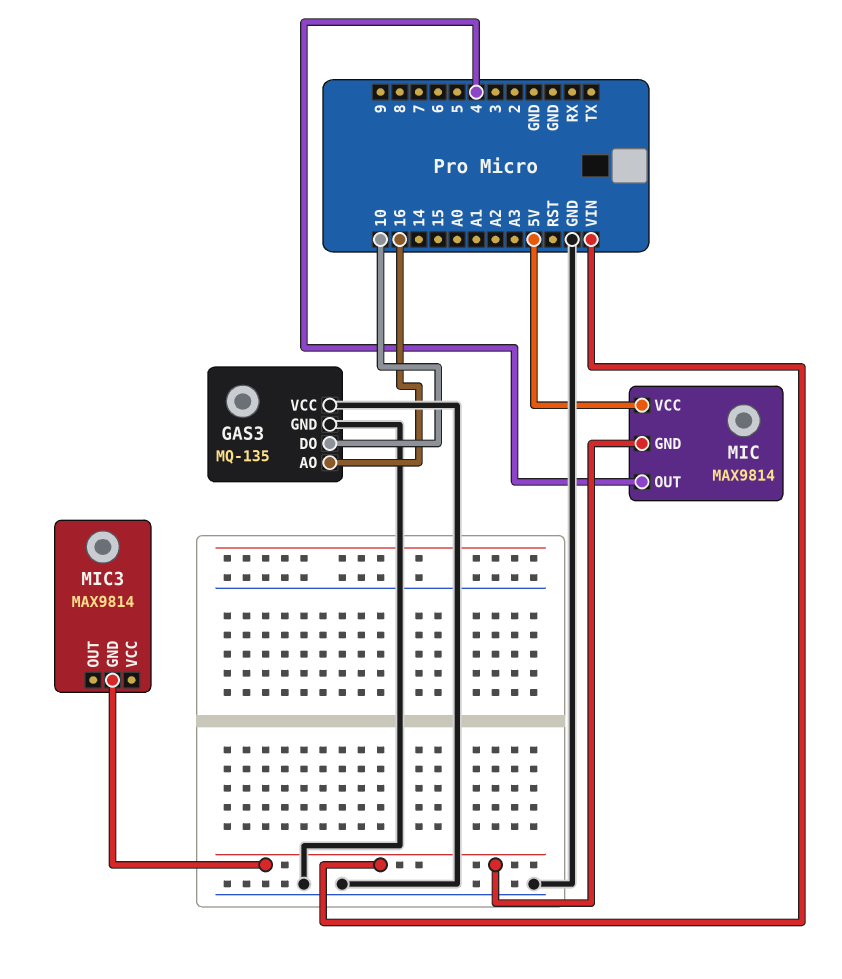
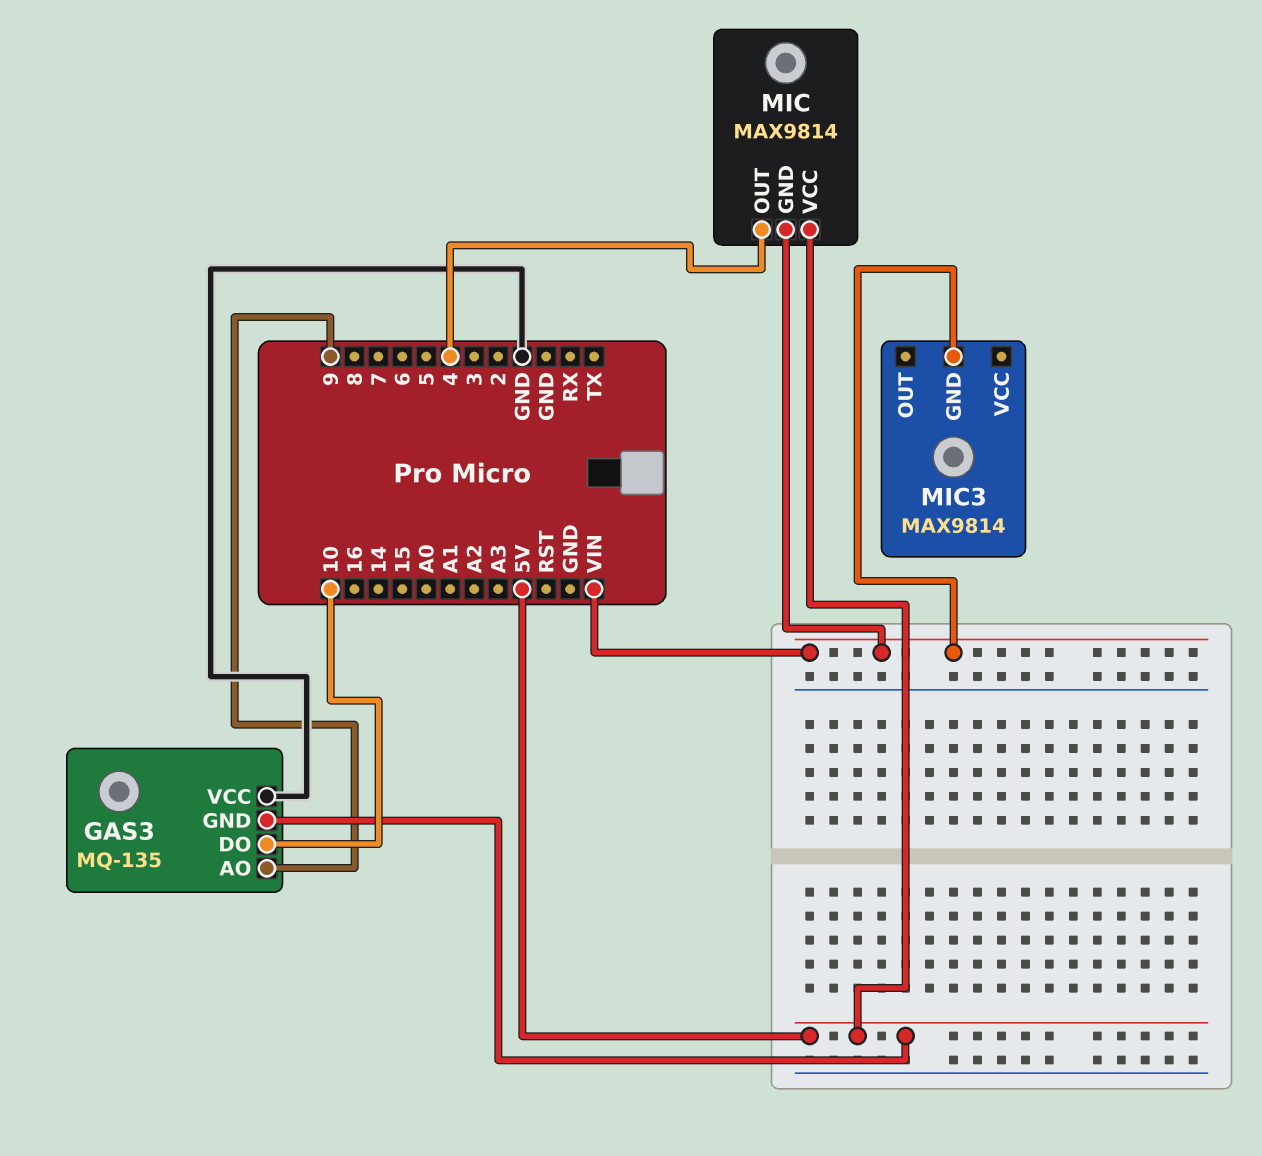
GAS3 pin AO: 16 -> 9
GAS3 pin GND: GND -> 5V

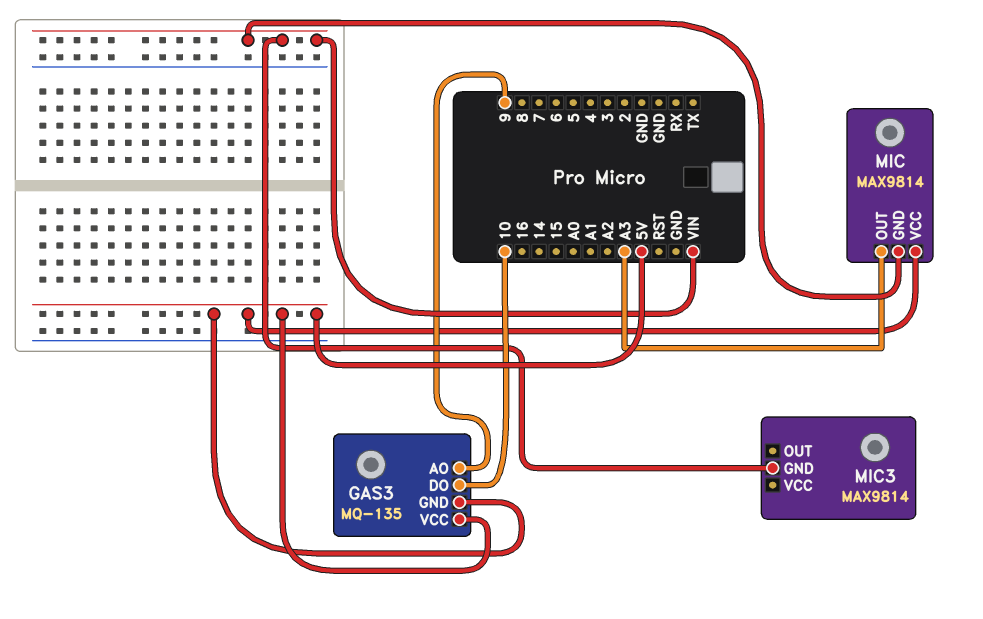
GAS3 pin VCC: GND -> 5V
MIC pin OUT: 4 -> A3

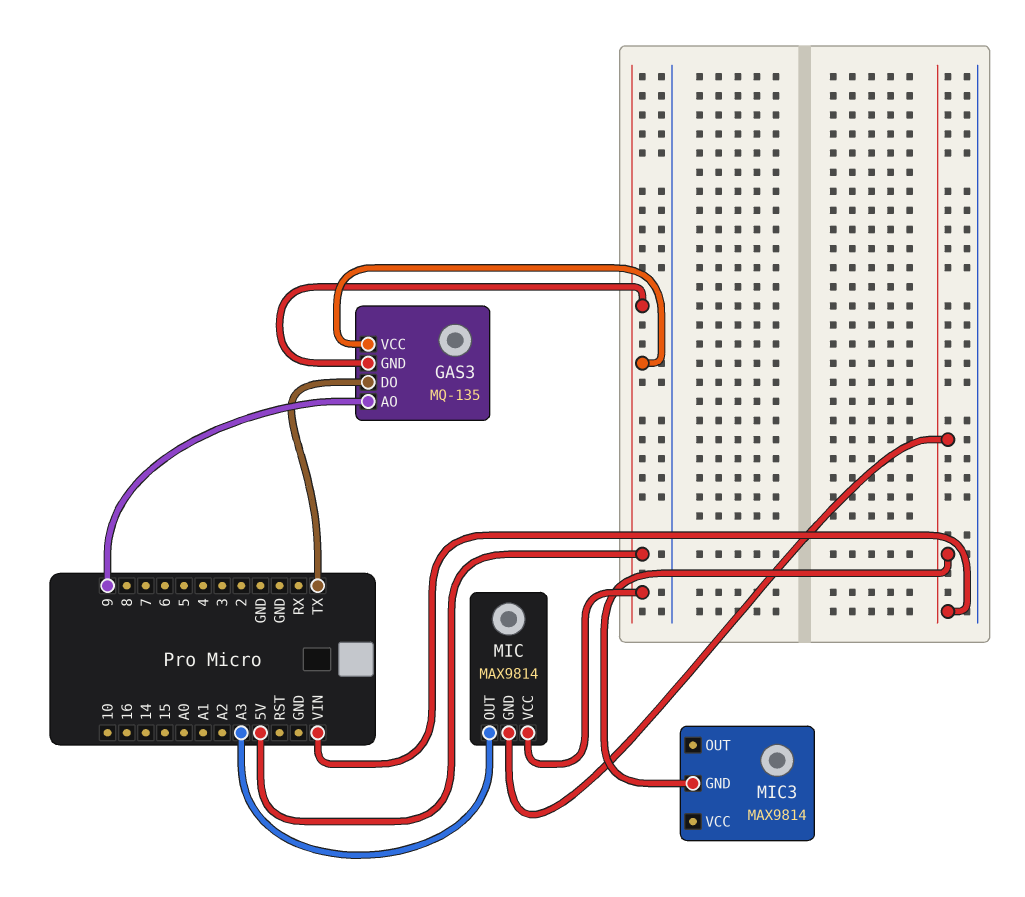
GAS3 pin DO: 10 -> TX

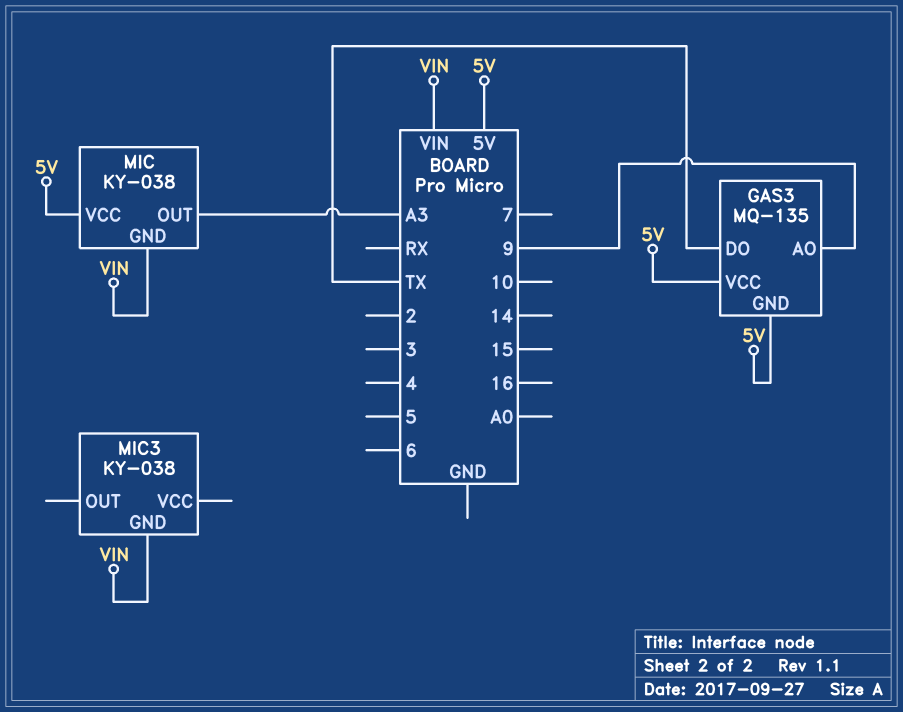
MIC: MAX9814 -> KY-038
MIC3: MAX9814 -> KY-038

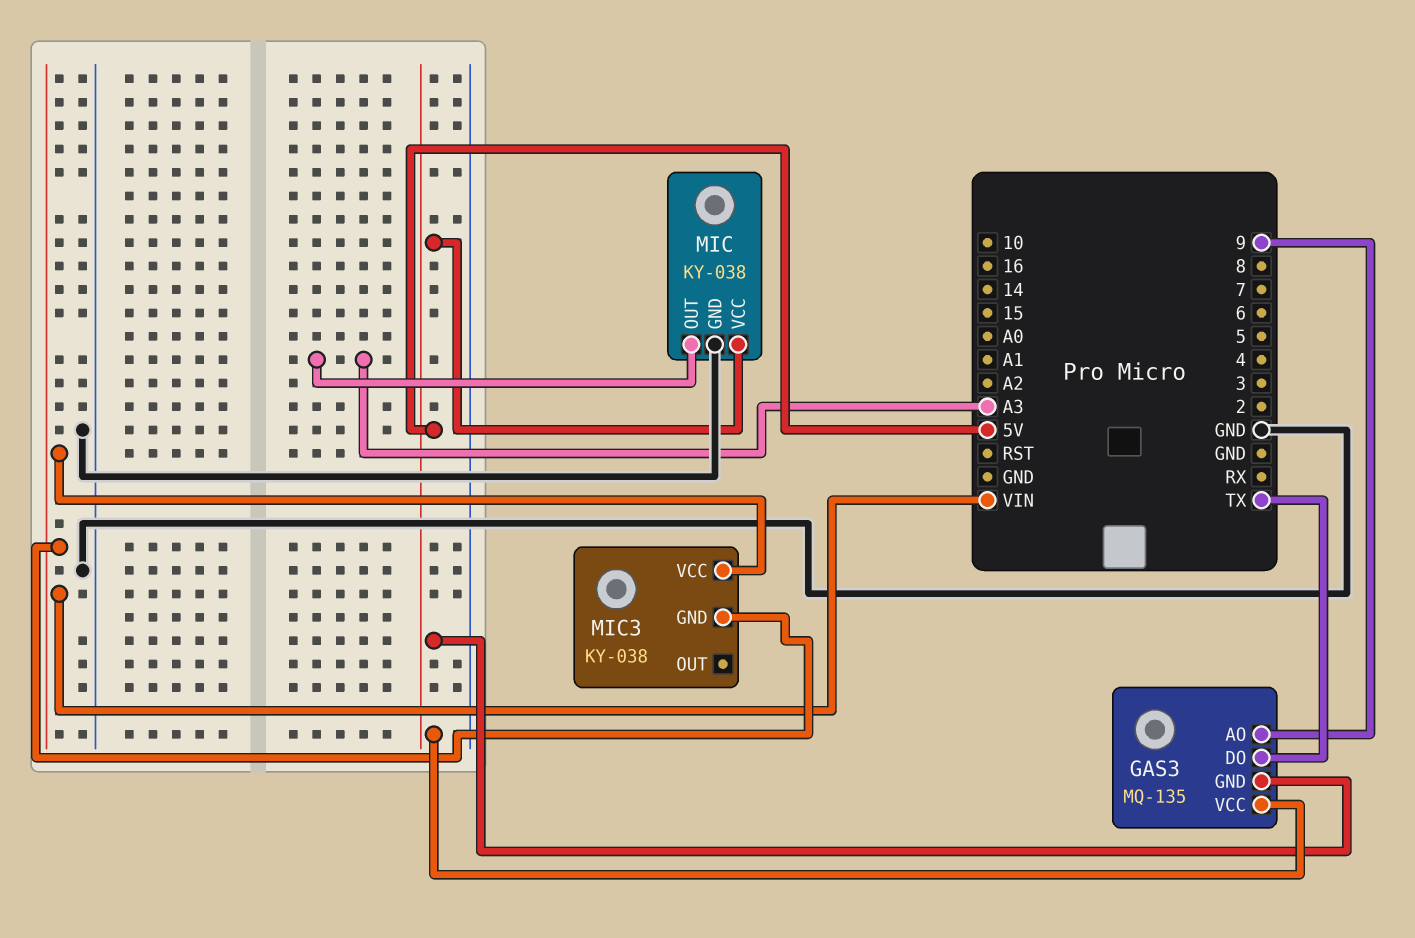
MIC pin GND: VIN -> GND
MIC3 pin VCC: none -> VIN

